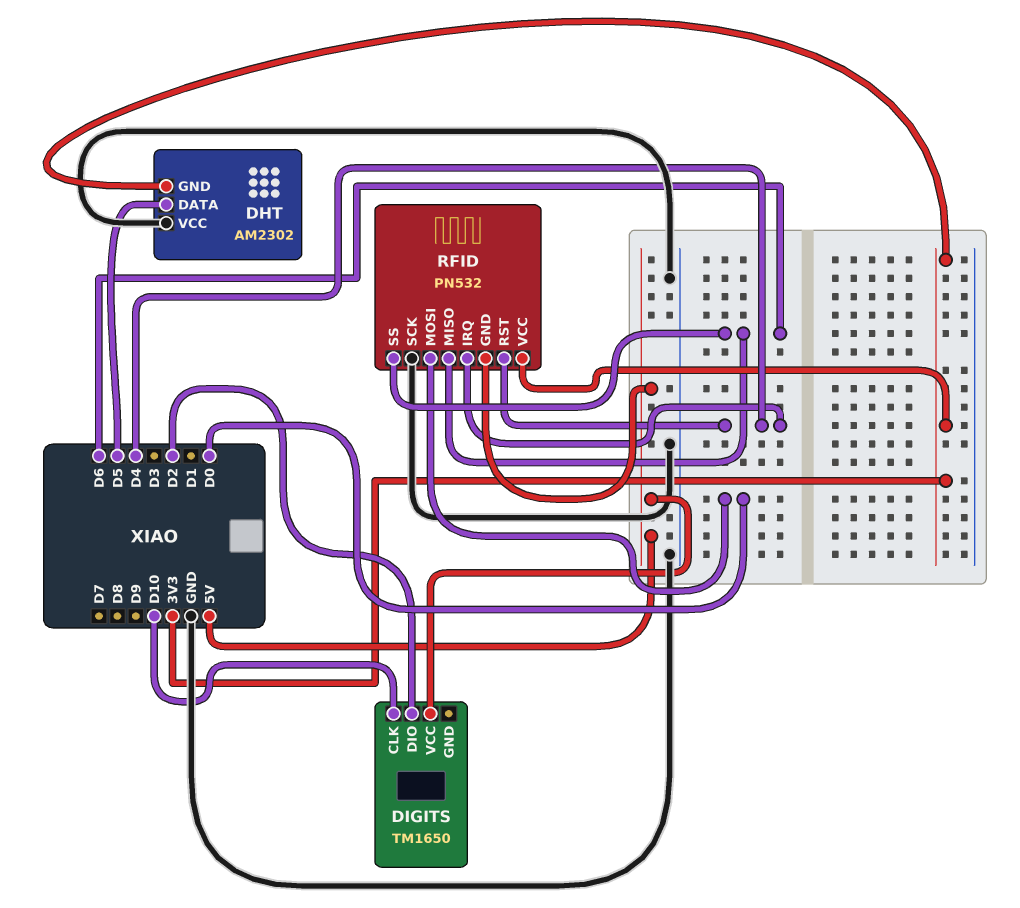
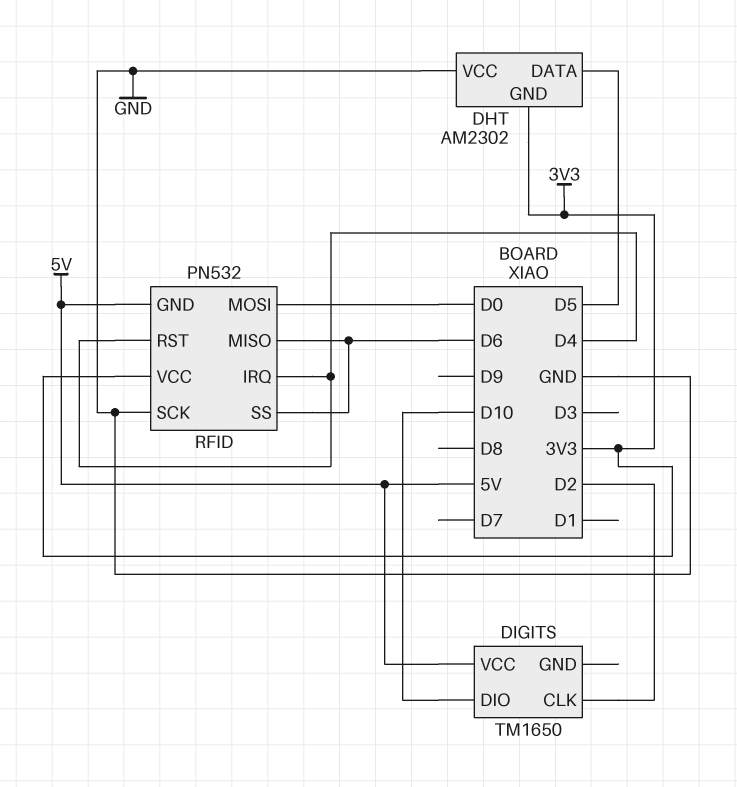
DIGITS pin CLK: D10 -> D2
DIGITS pin DIO: D2 -> D10

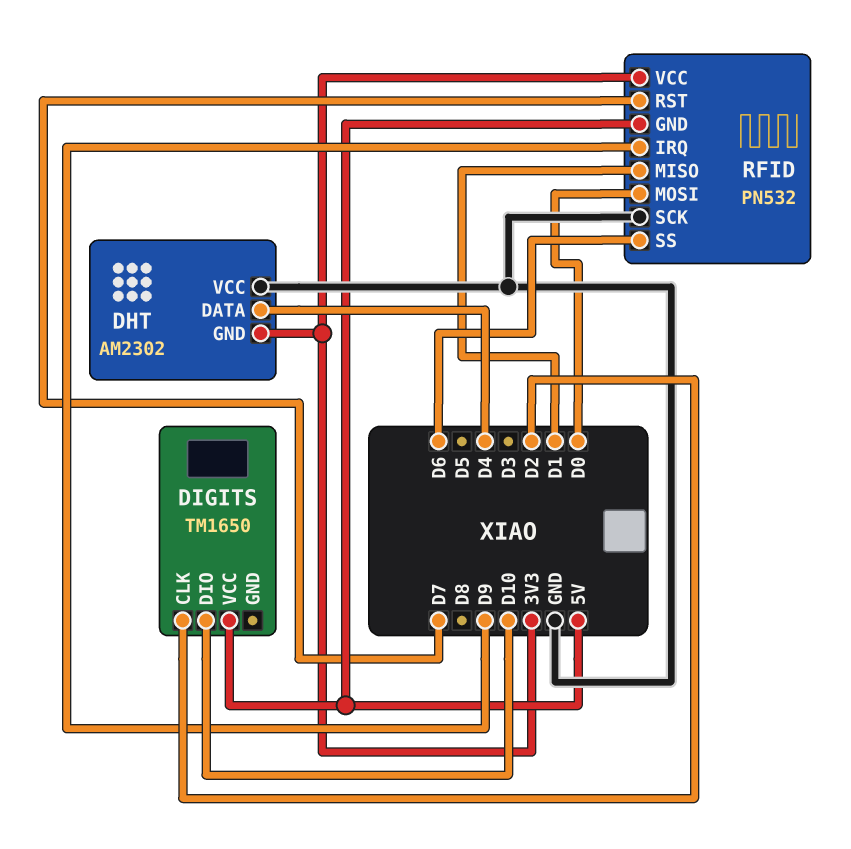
DHT pin DATA: D5 -> D4
RFID pin IRQ: D4 -> D9
RFID pin MISO: D6 -> D1
RFID pin RST: D4 -> D7

